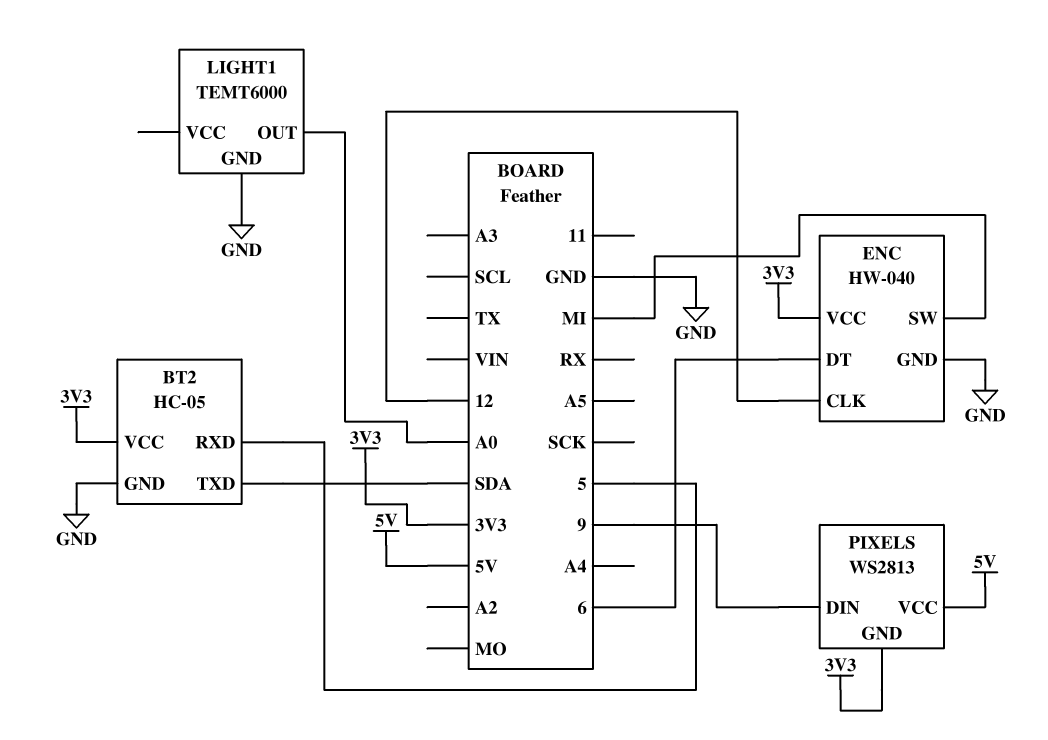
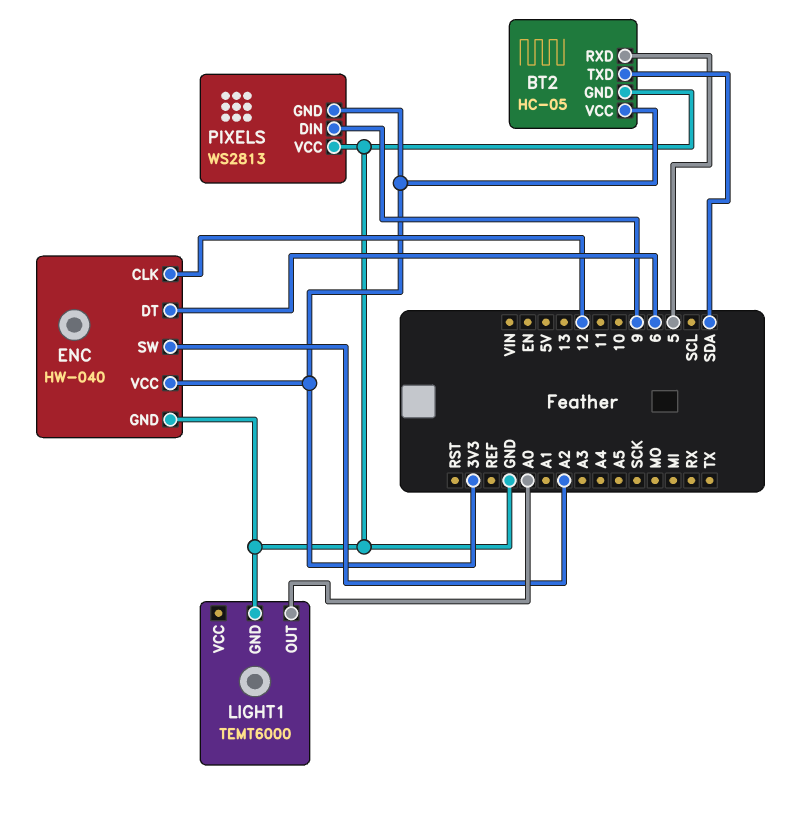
ENC pin SW: MI -> A2
PIXELS pin VCC: 5V -> GND

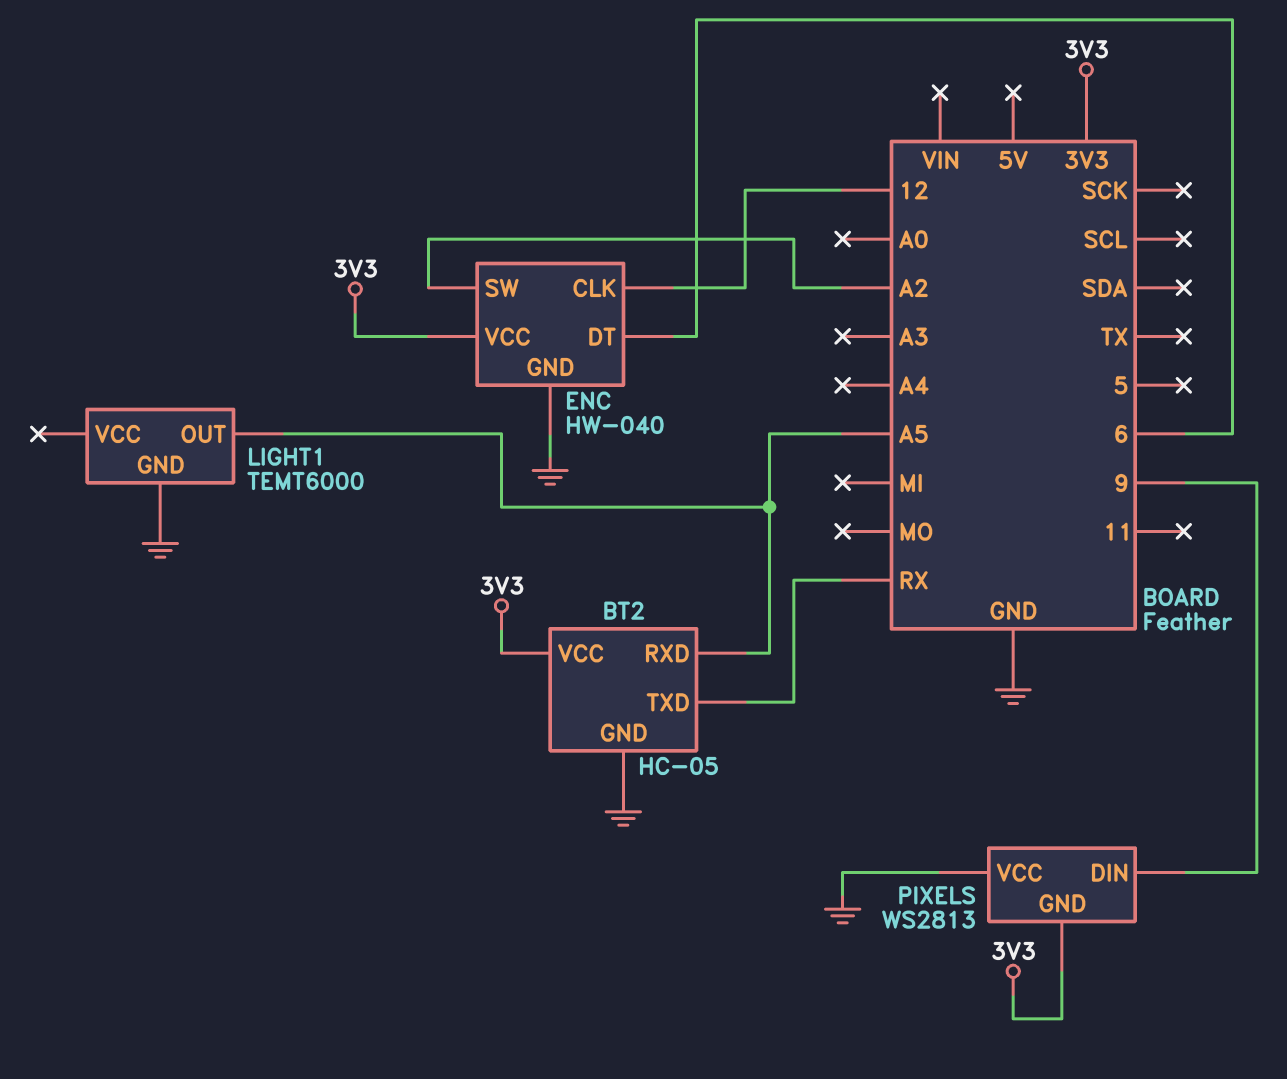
BT2 pin RXD: 5 -> A5
BT2 pin TXD: SDA -> RX
LIGHT1 pin OUT: A0 -> A5

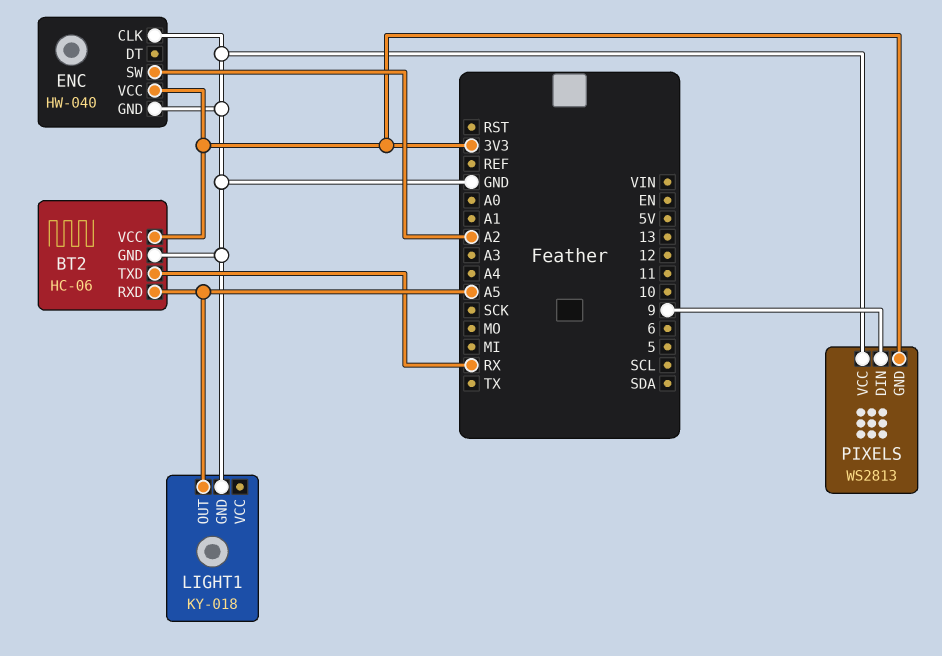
BT2: HC-05 -> HC-06
ENC pin CLK: 12 -> GND
ENC pin DT: 6 -> none
LIGHT1: TEMT6000 -> KY-018

